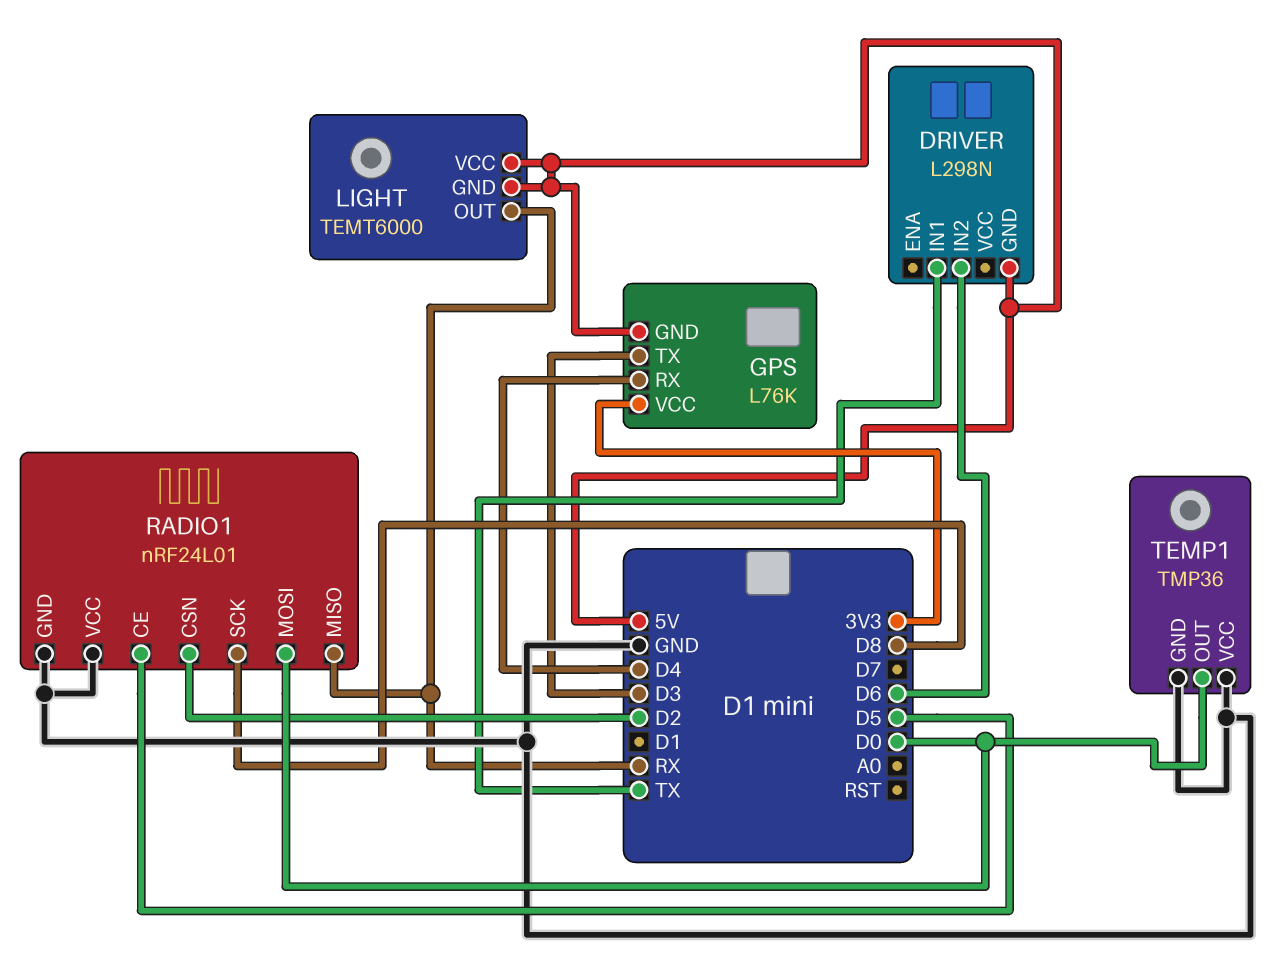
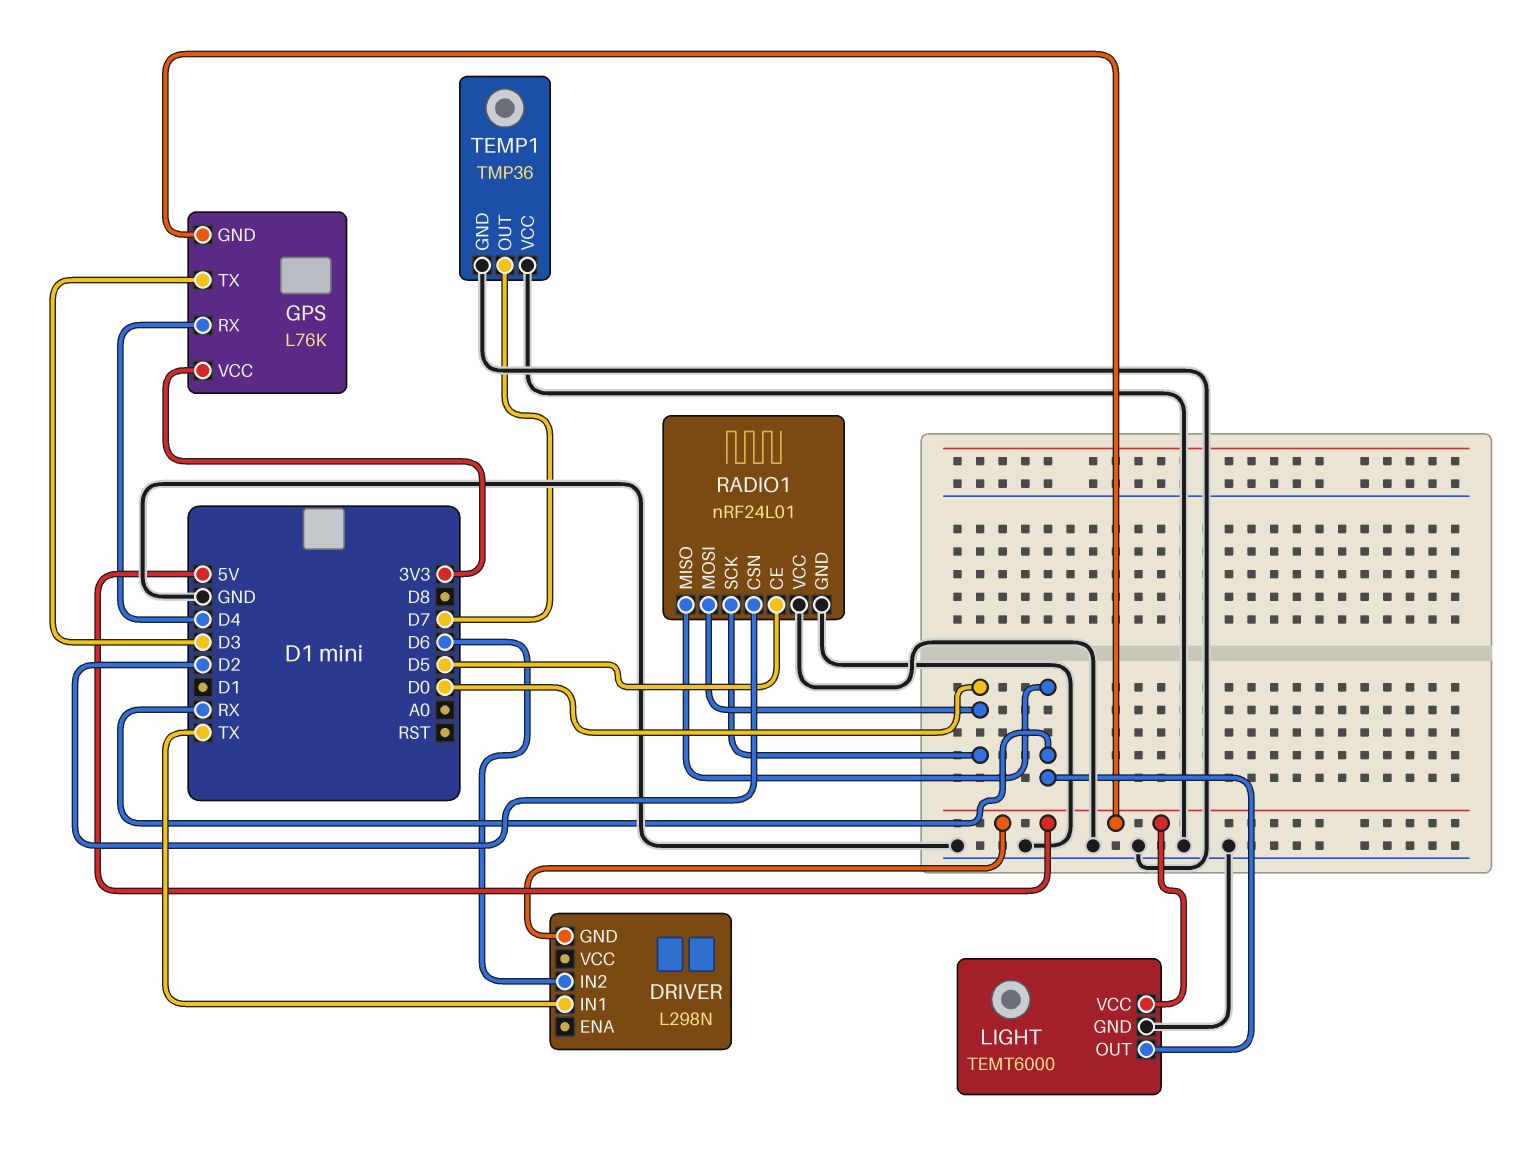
LIGHT pin GND: 5V -> GND
RADIO1 pin SCK: D8 -> D0
TEMP1 pin OUT: D0 -> D7

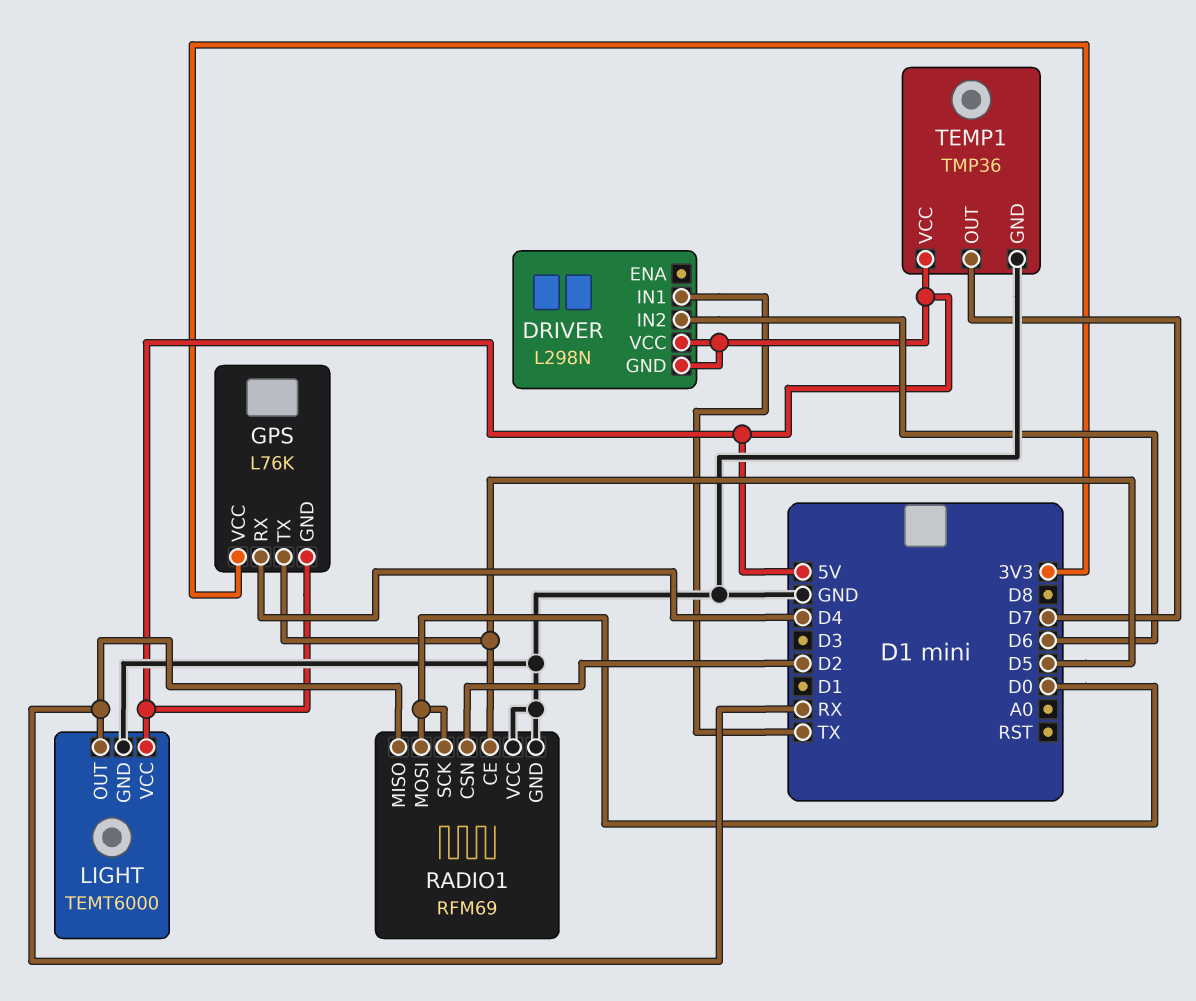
DRIVER pin VCC: none -> 5V
GPS pin TX: D3 -> D5
RADIO1: nRF24L01 -> RFM69
TEMP1 pin VCC: GND -> 5V

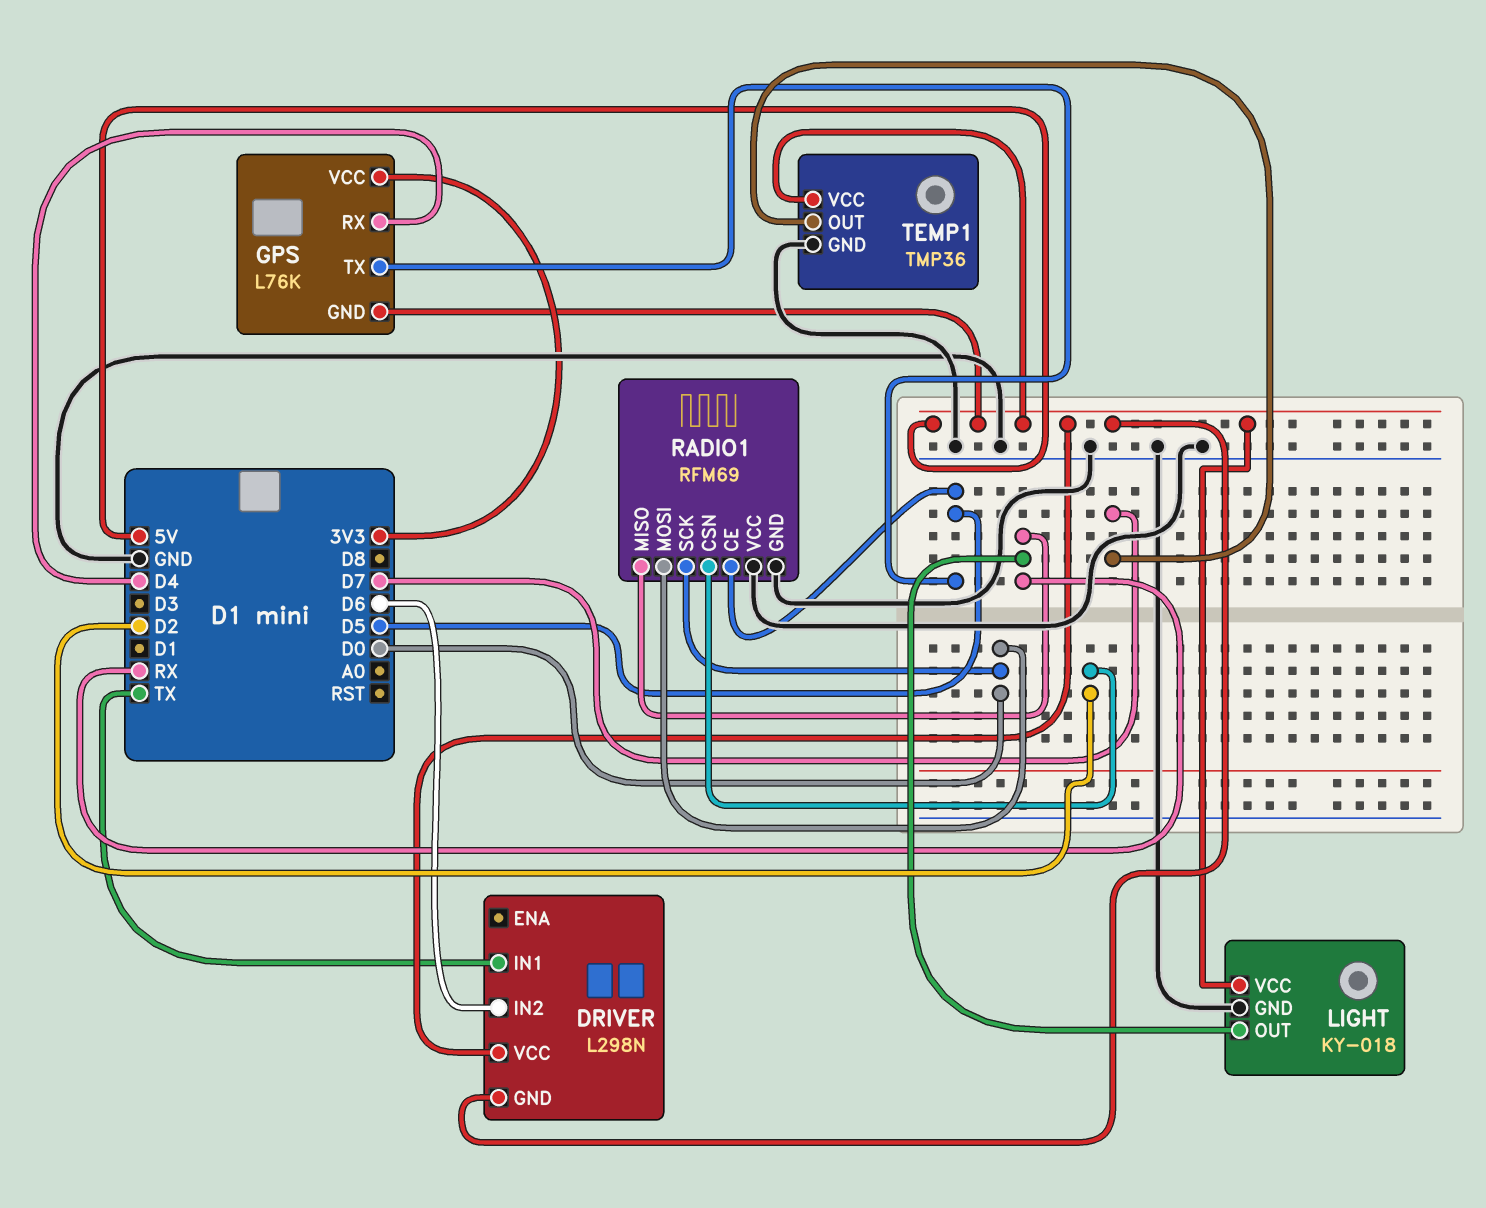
LIGHT: TEMT6000 -> KY-018

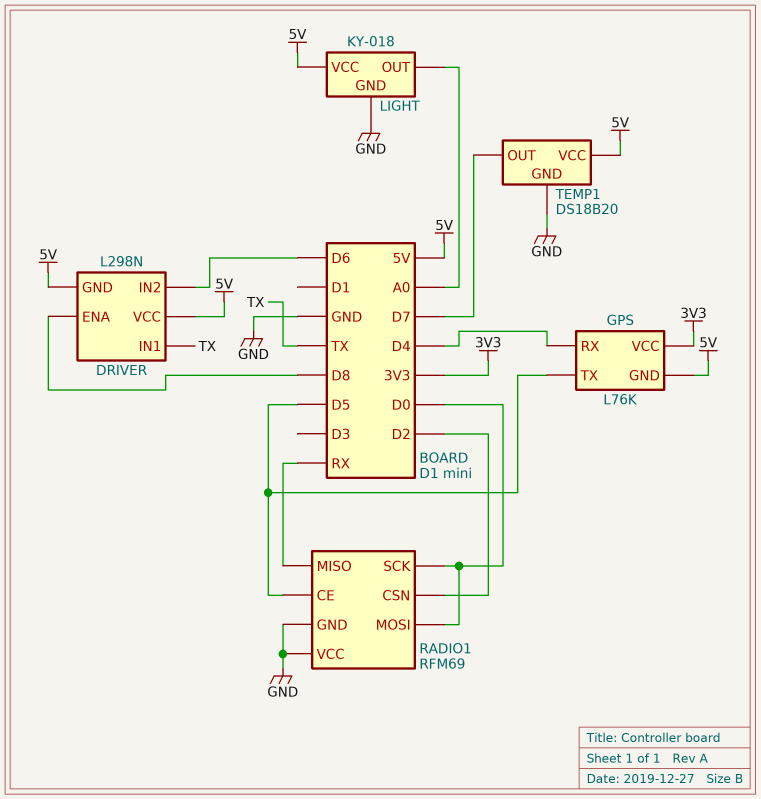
DRIVER pin ENA: none -> D8
LIGHT pin OUT: RX -> A0
TEMP1: TMP36 -> DS18B20

